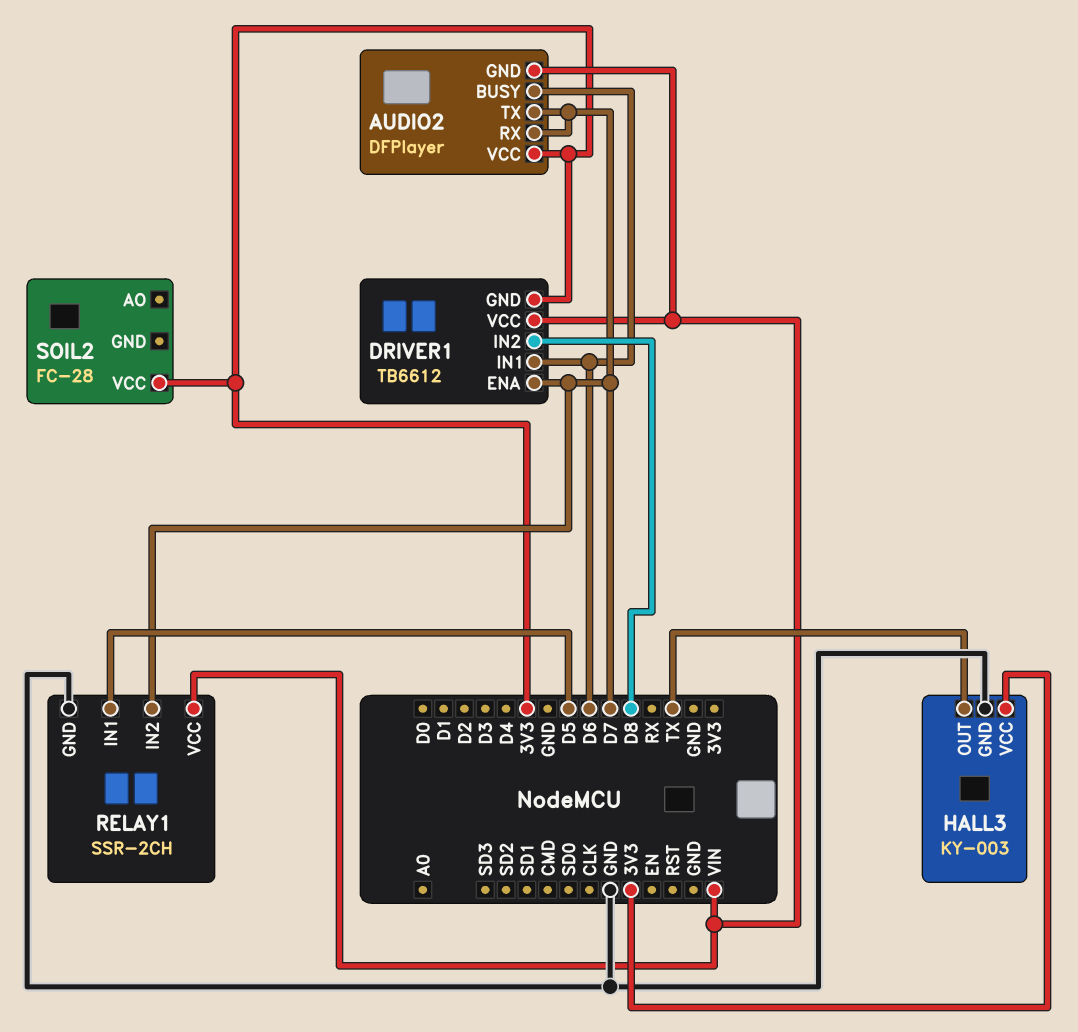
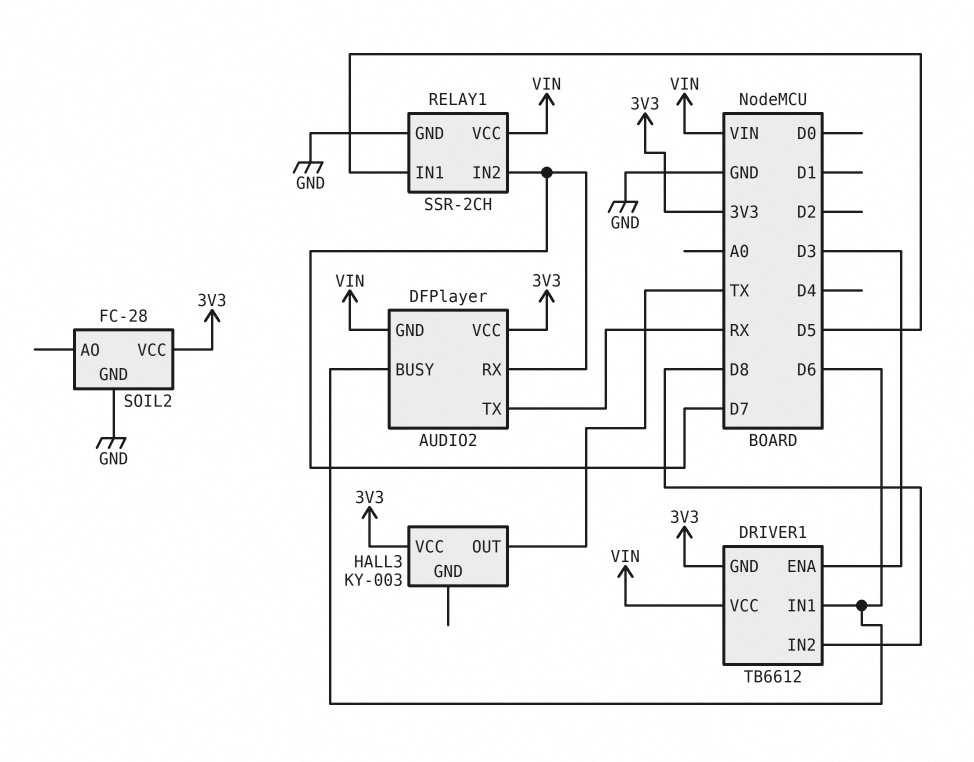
AUDIO2 pin TX: D7 -> RX
DRIVER1 pin ENA: D7 -> D3
HALL3 pin GND: GND -> none
SOIL2 pin GND: none -> GND

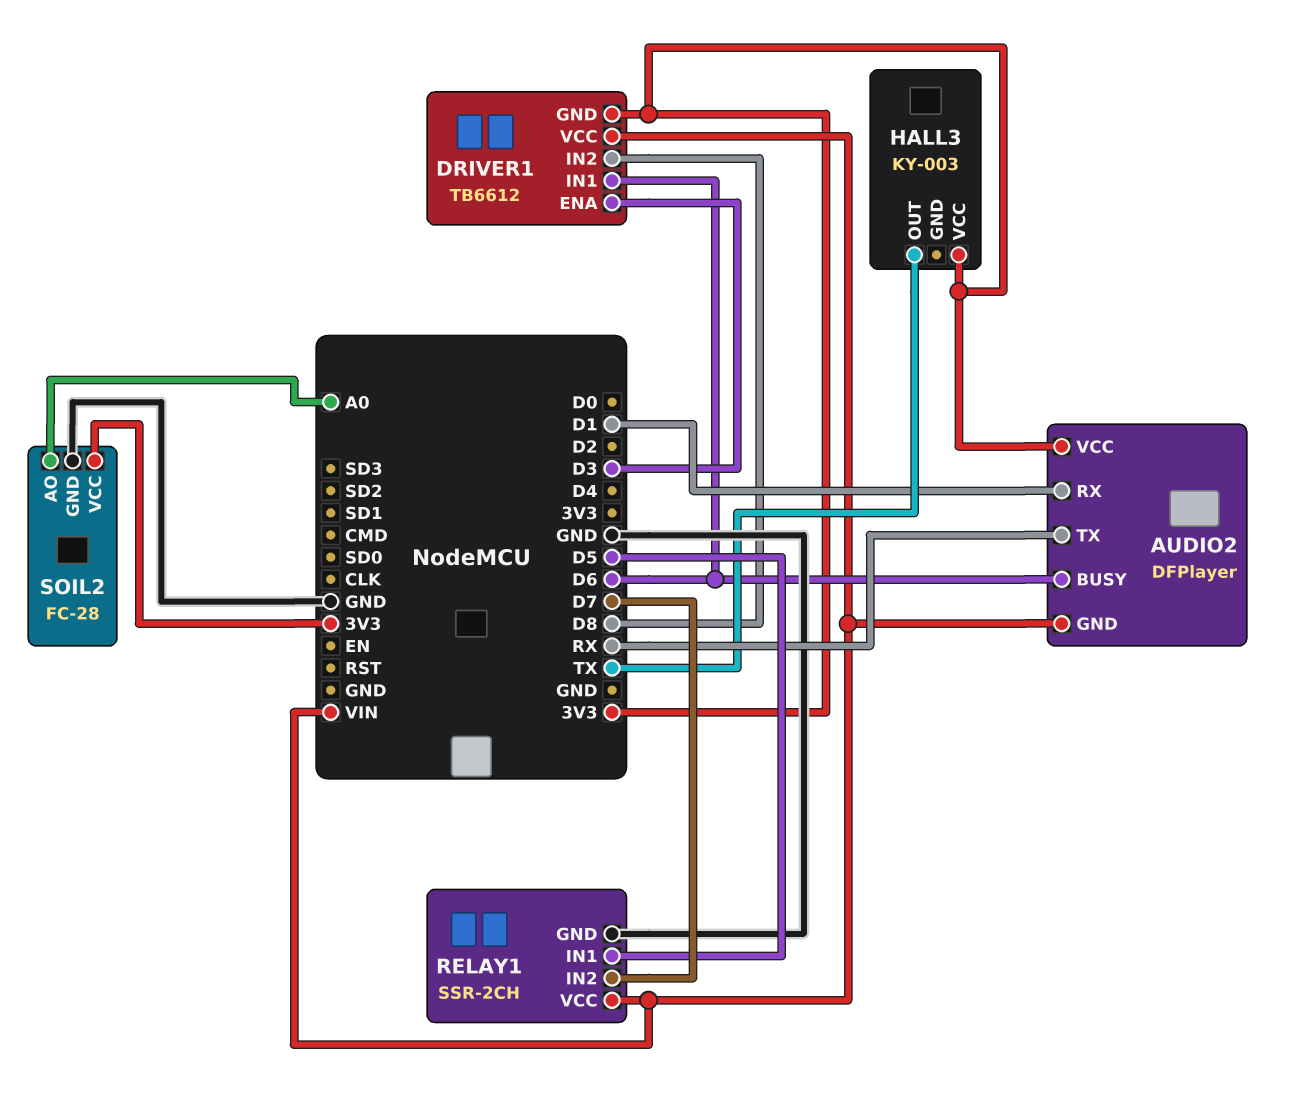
AUDIO2 pin RX: D7 -> D1
SOIL2 pin AO: none -> A0

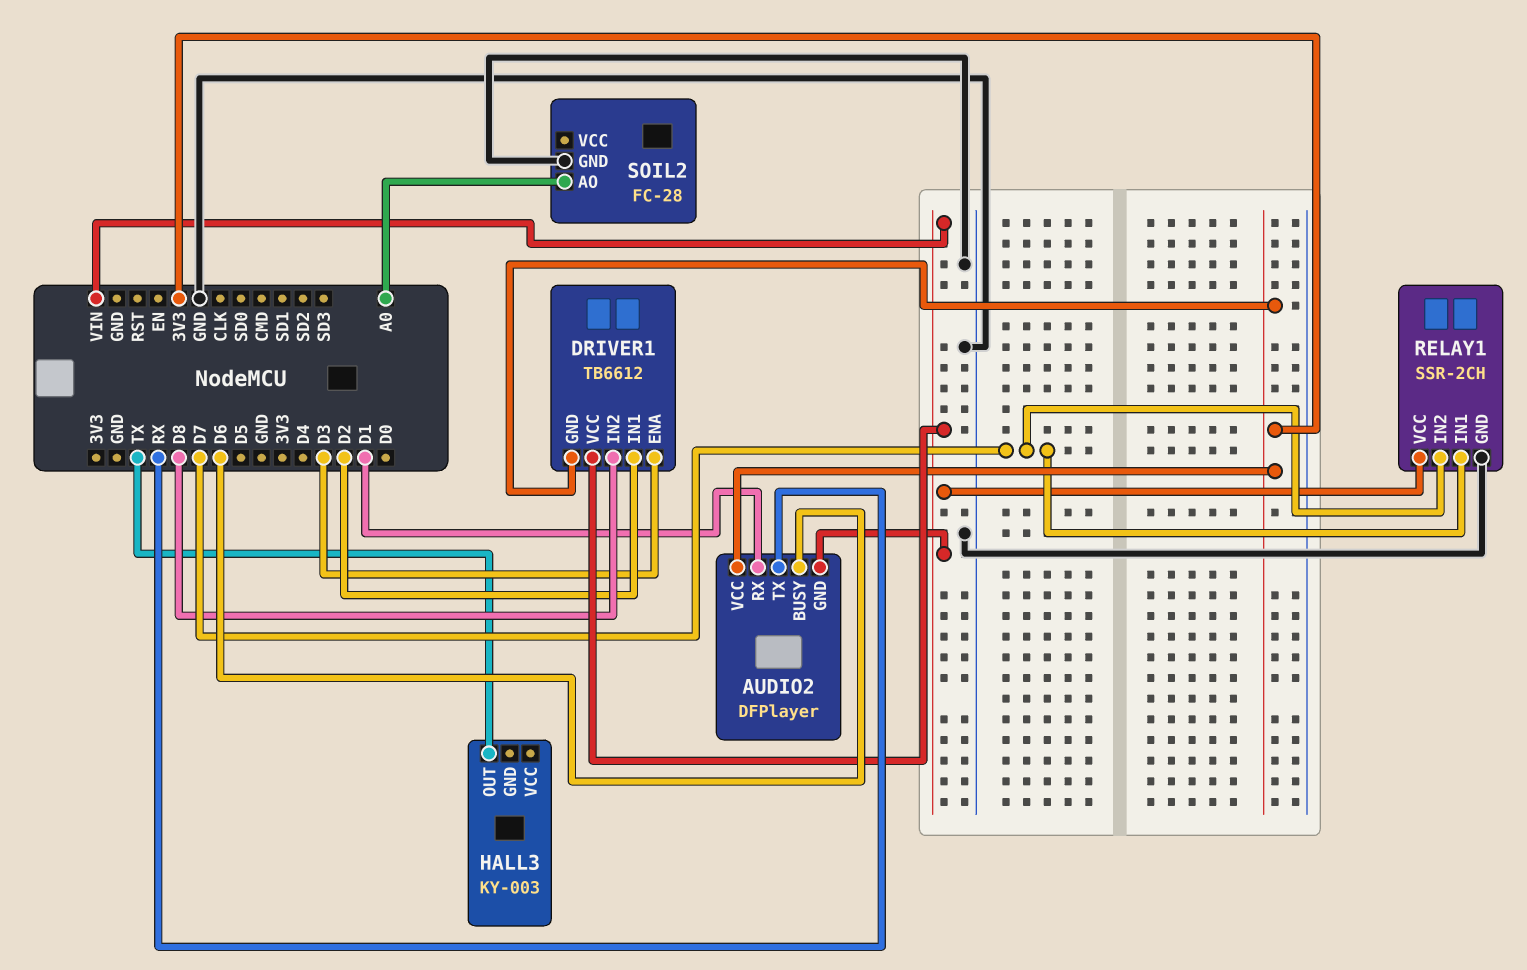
DRIVER1 pin IN1: D6 -> D2
HALL3 pin VCC: 3V3 -> none
RELAY1 pin IN1: D5 -> D7
SOIL2 pin VCC: 3V3 -> none

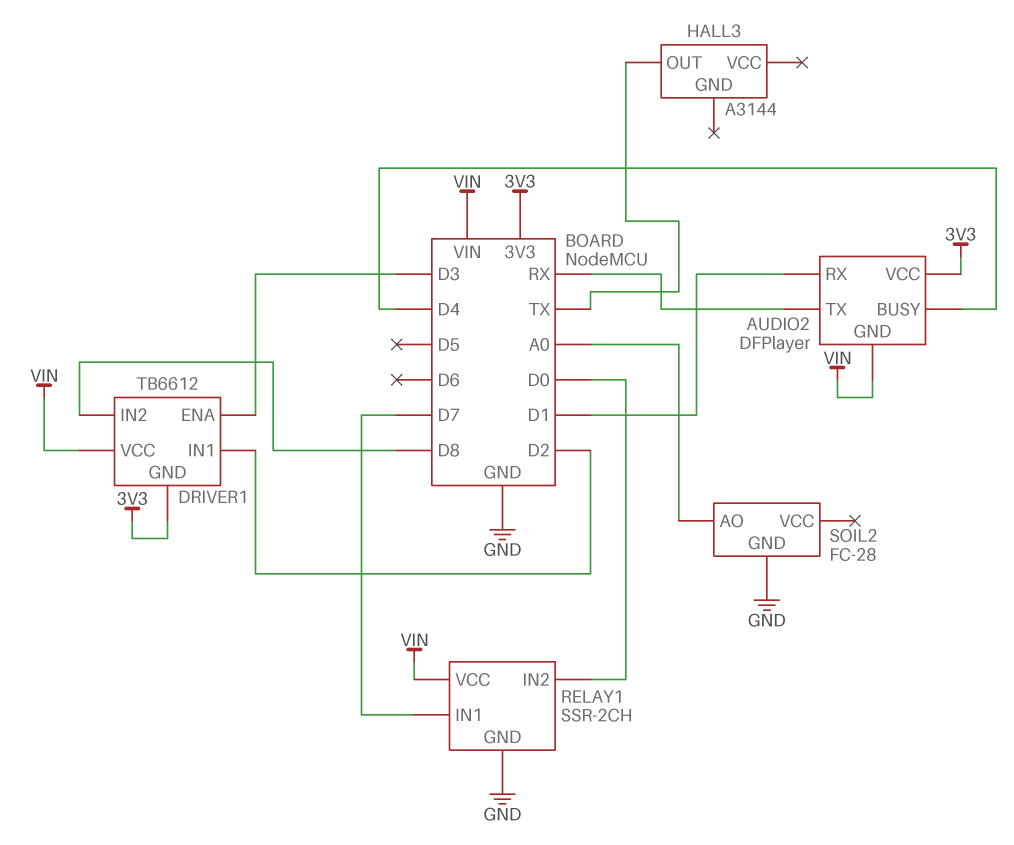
AUDIO2 pin BUSY: D6 -> D4
HALL3: KY-003 -> A3144
RELAY1 pin IN2: D7 -> D0

